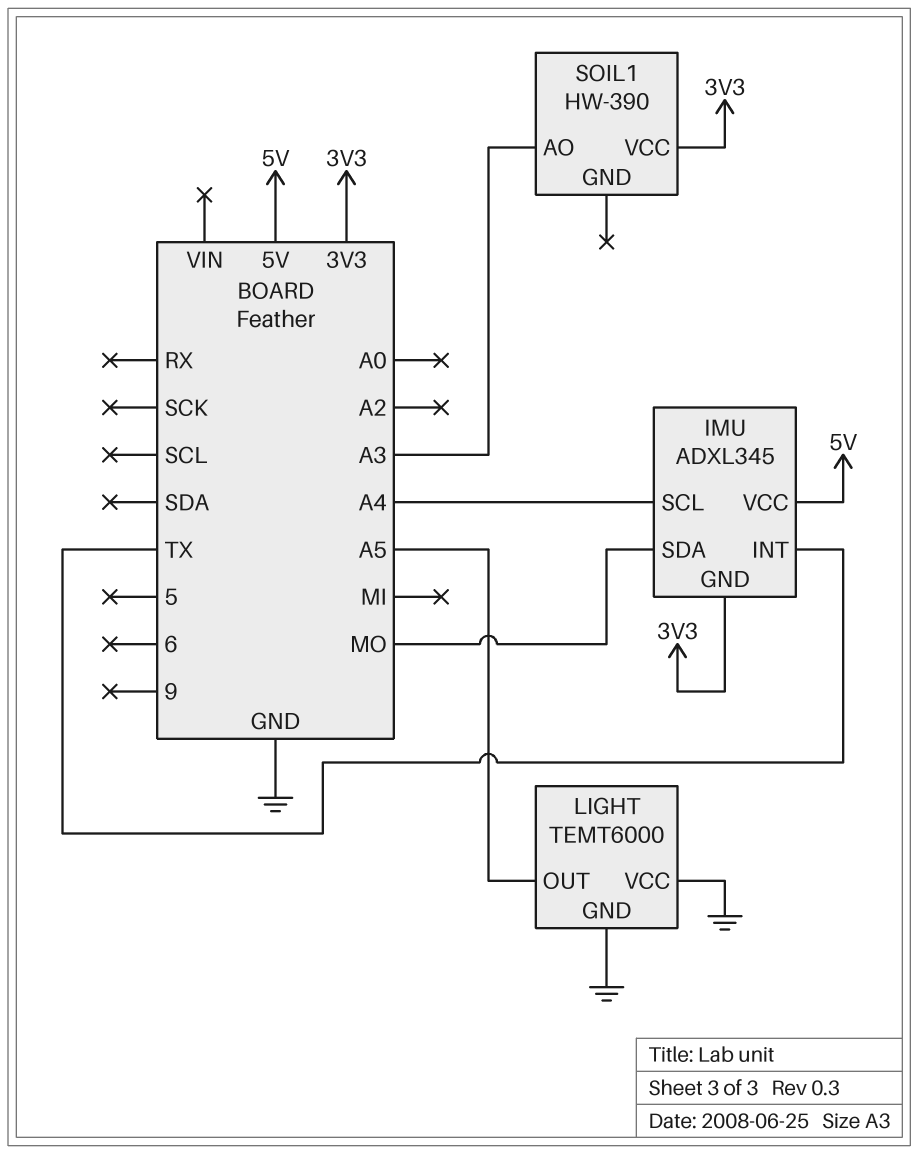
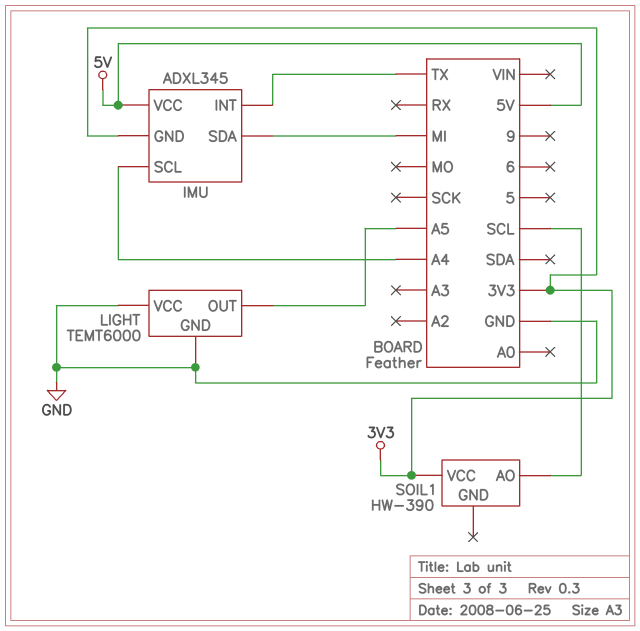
IMU pin SDA: MO -> MI
SOIL1 pin AO: A3 -> SCL

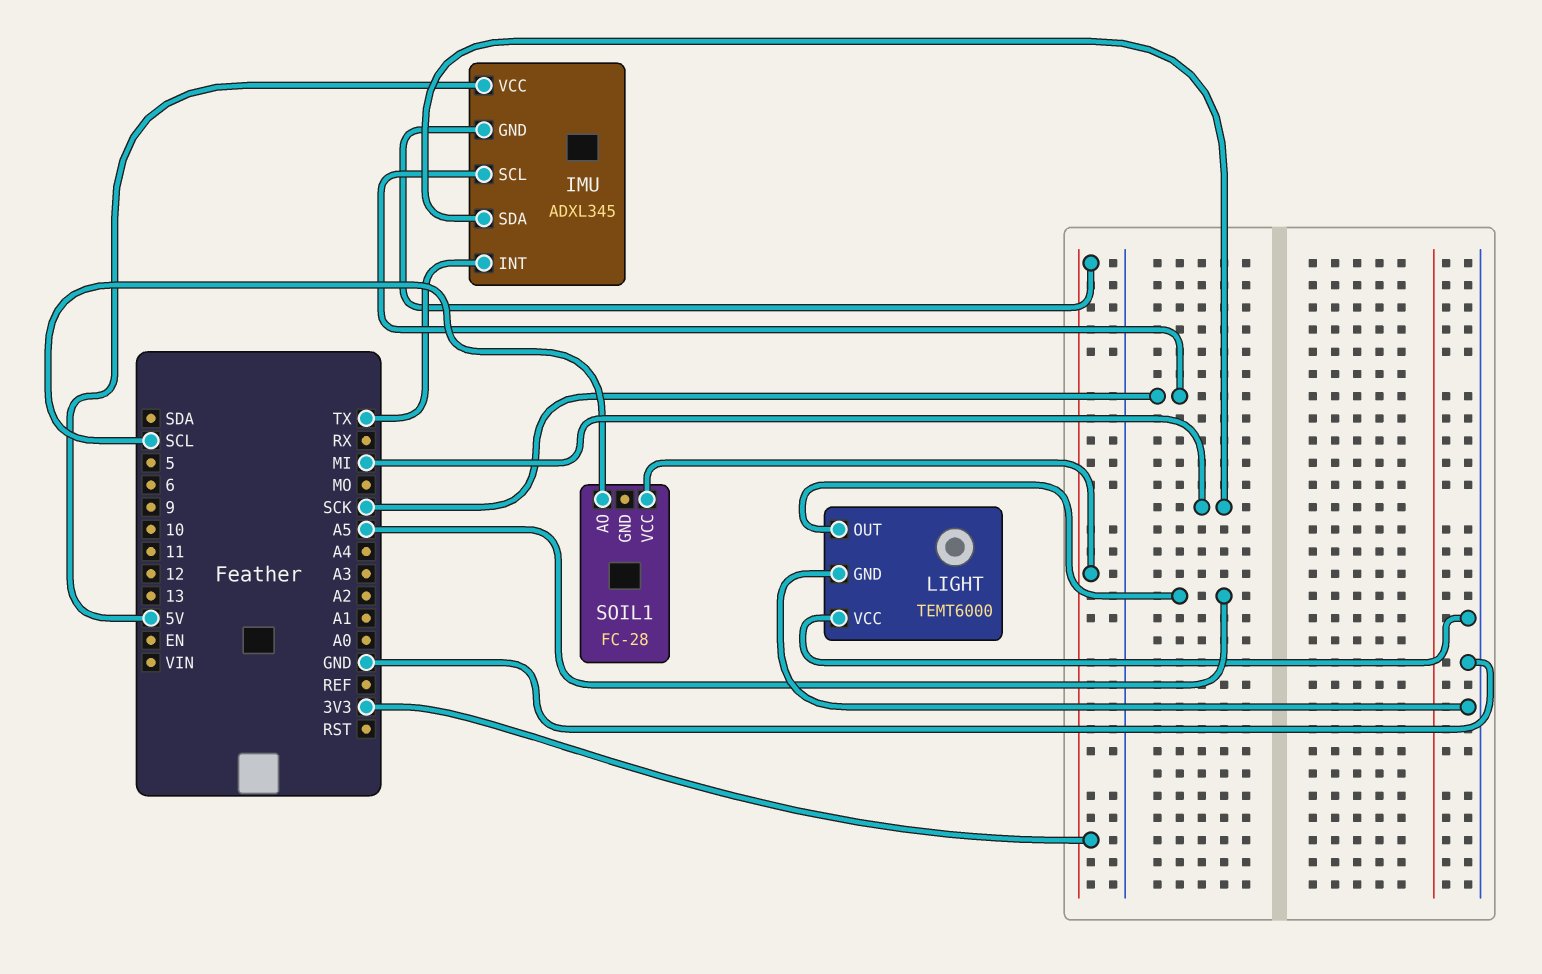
IMU pin SCL: A4 -> SCK
SOIL1: HW-390 -> FC-28

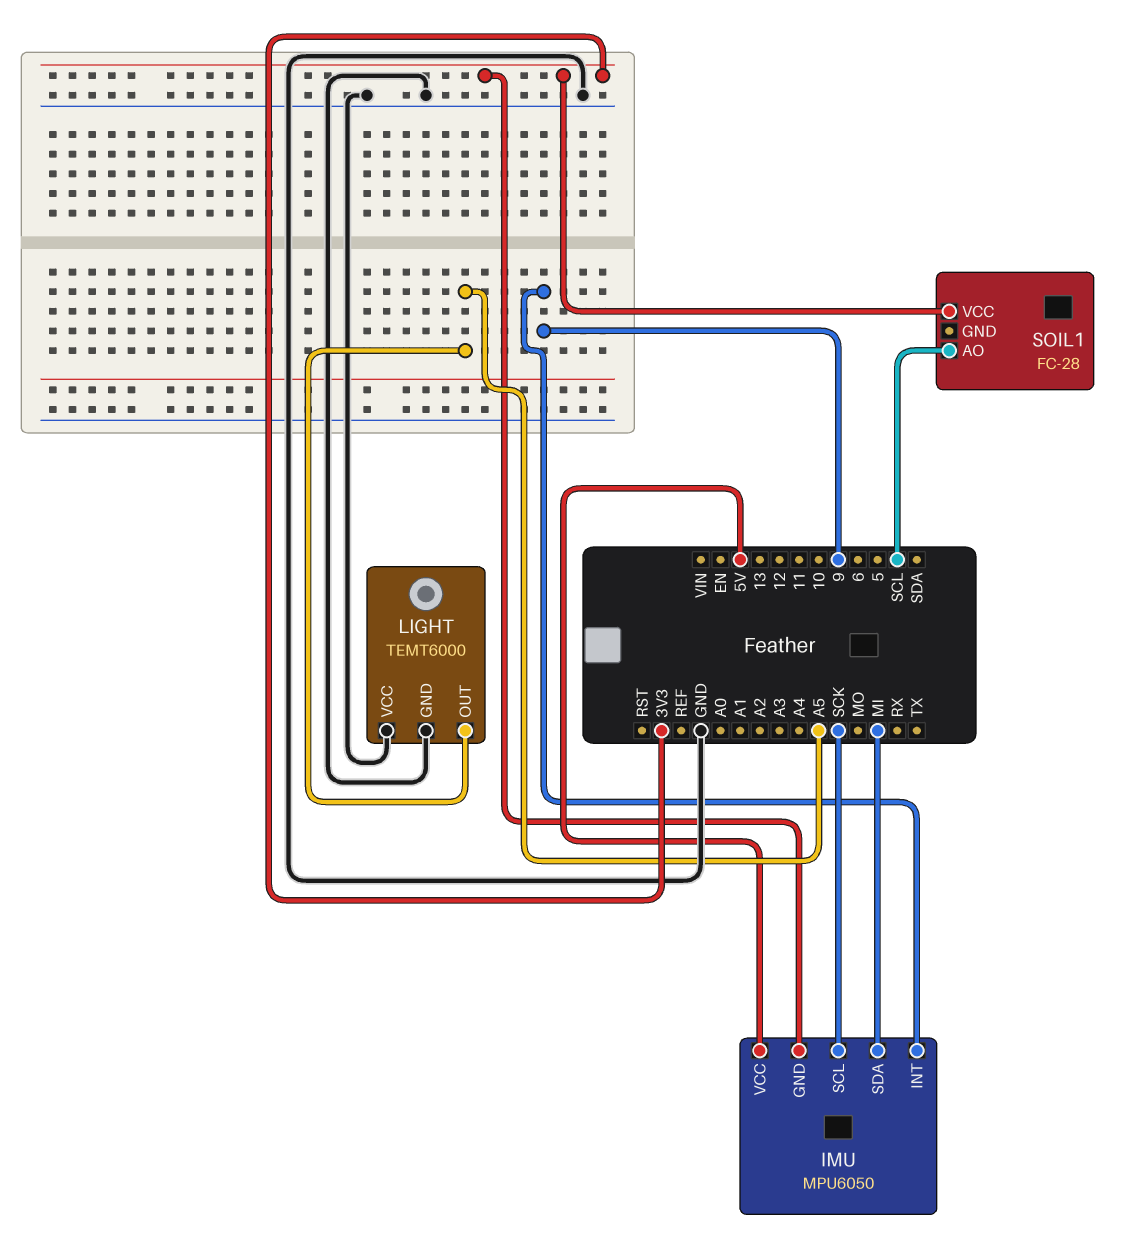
IMU: ADXL345 -> MPU6050
IMU pin INT: TX -> 9

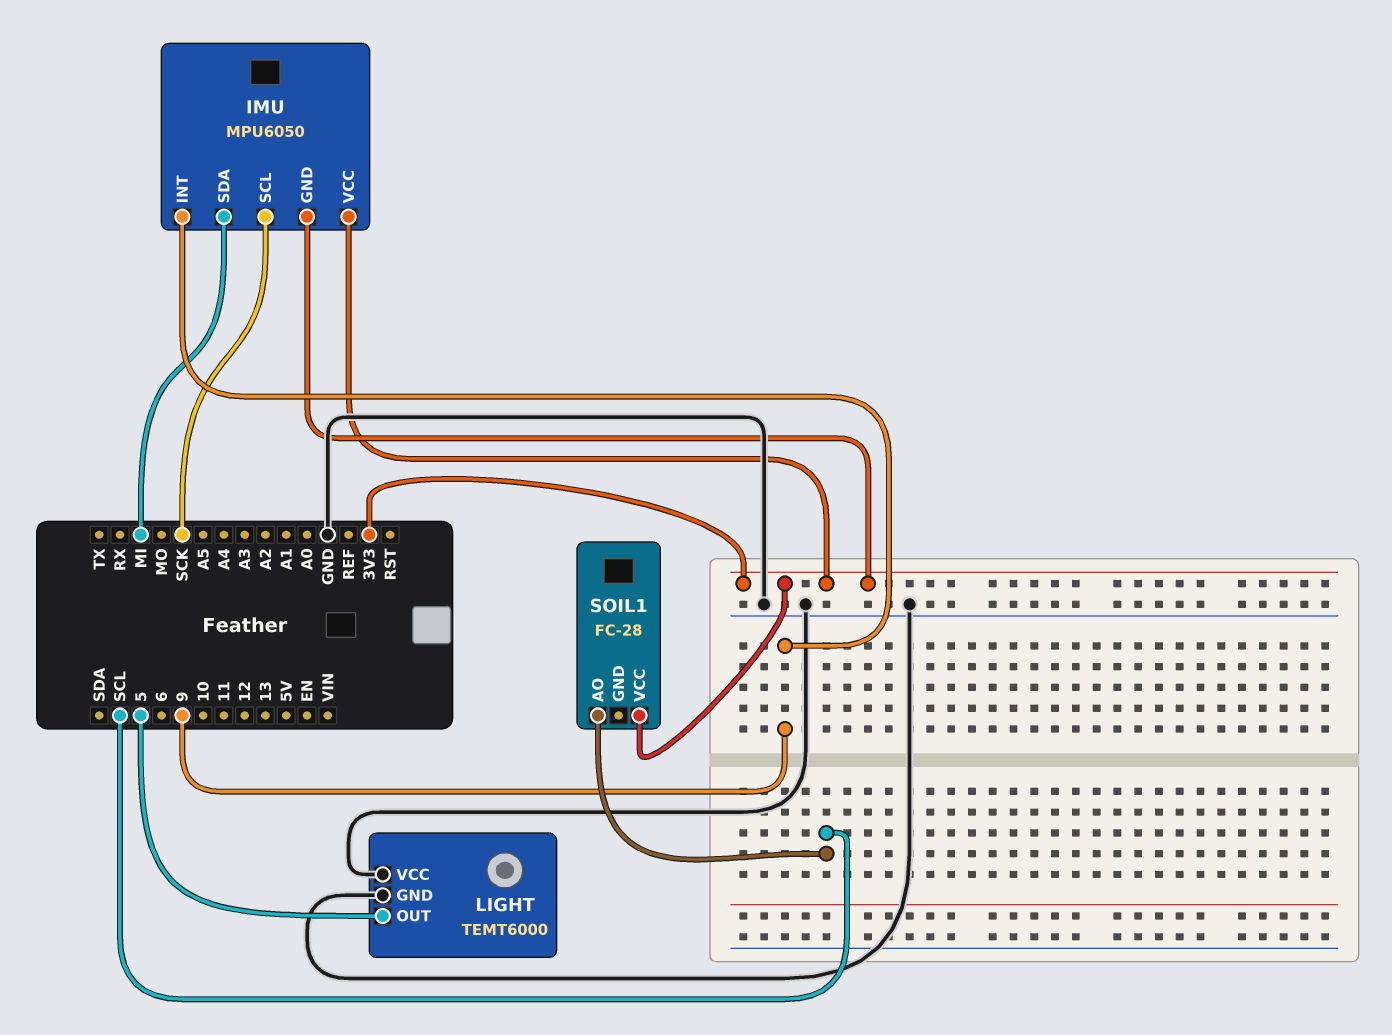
IMU pin VCC: 5V -> 3V3
LIGHT pin OUT: A5 -> 5

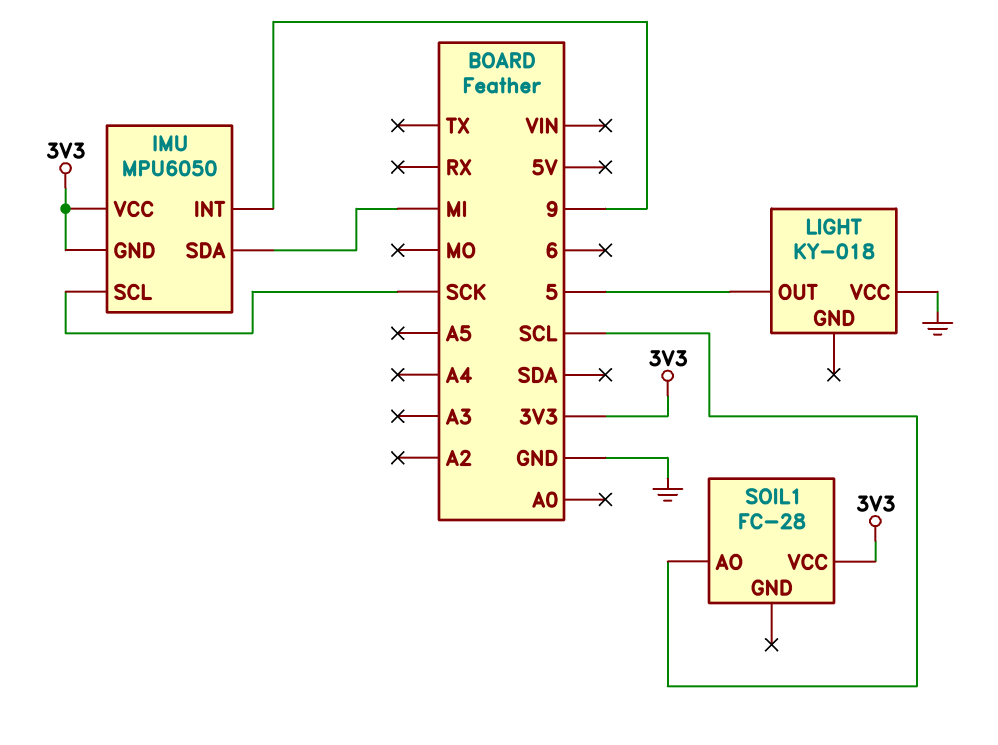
LIGHT: TEMT6000 -> KY-018
LIGHT pin GND: GND -> none

